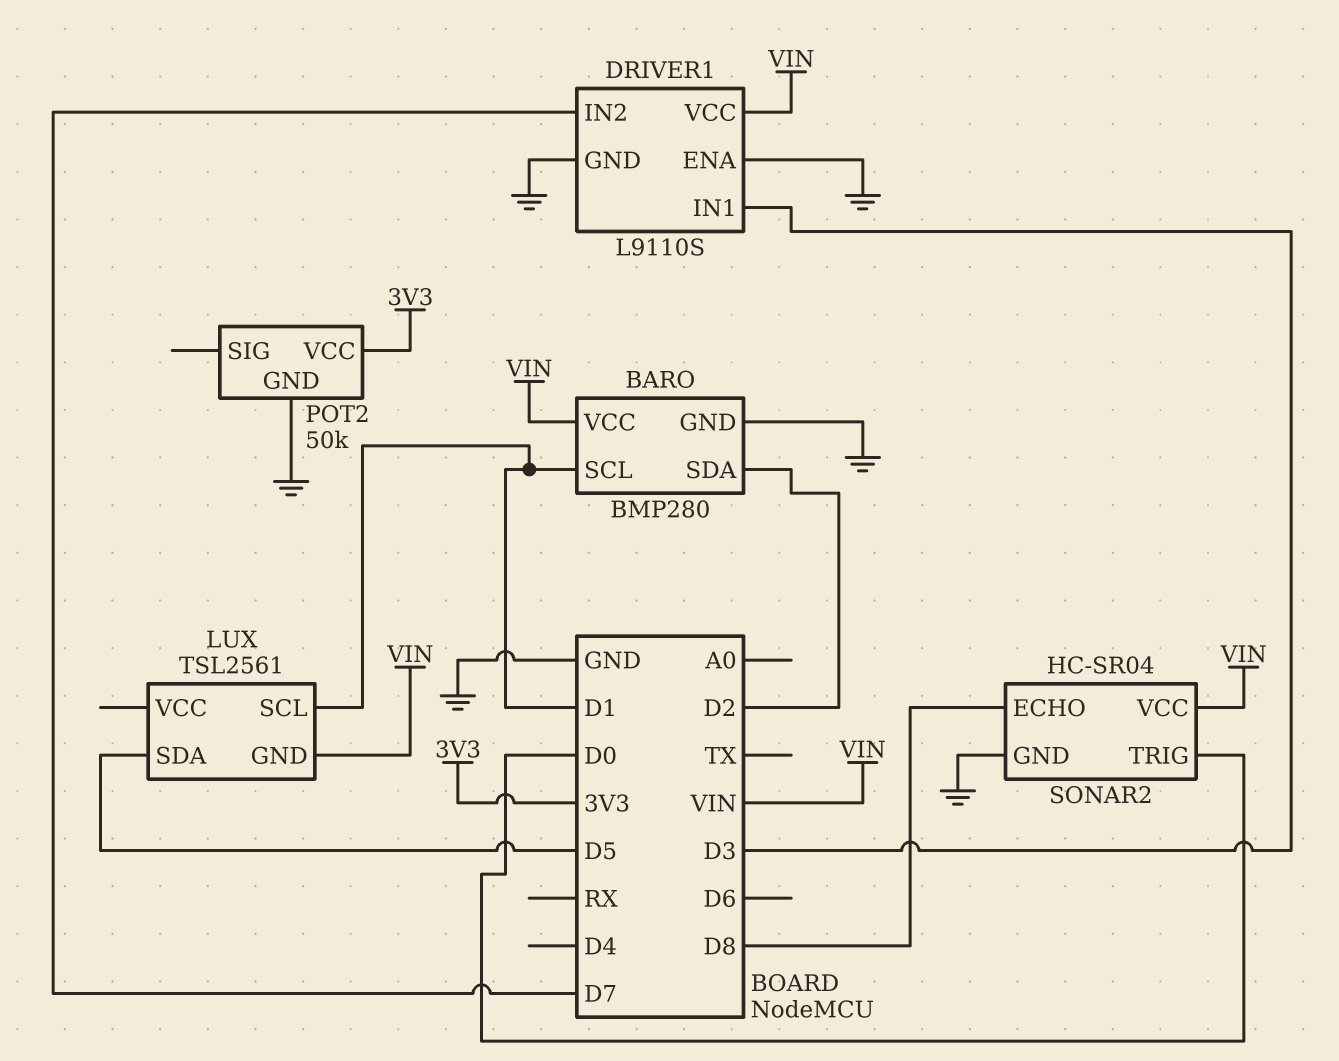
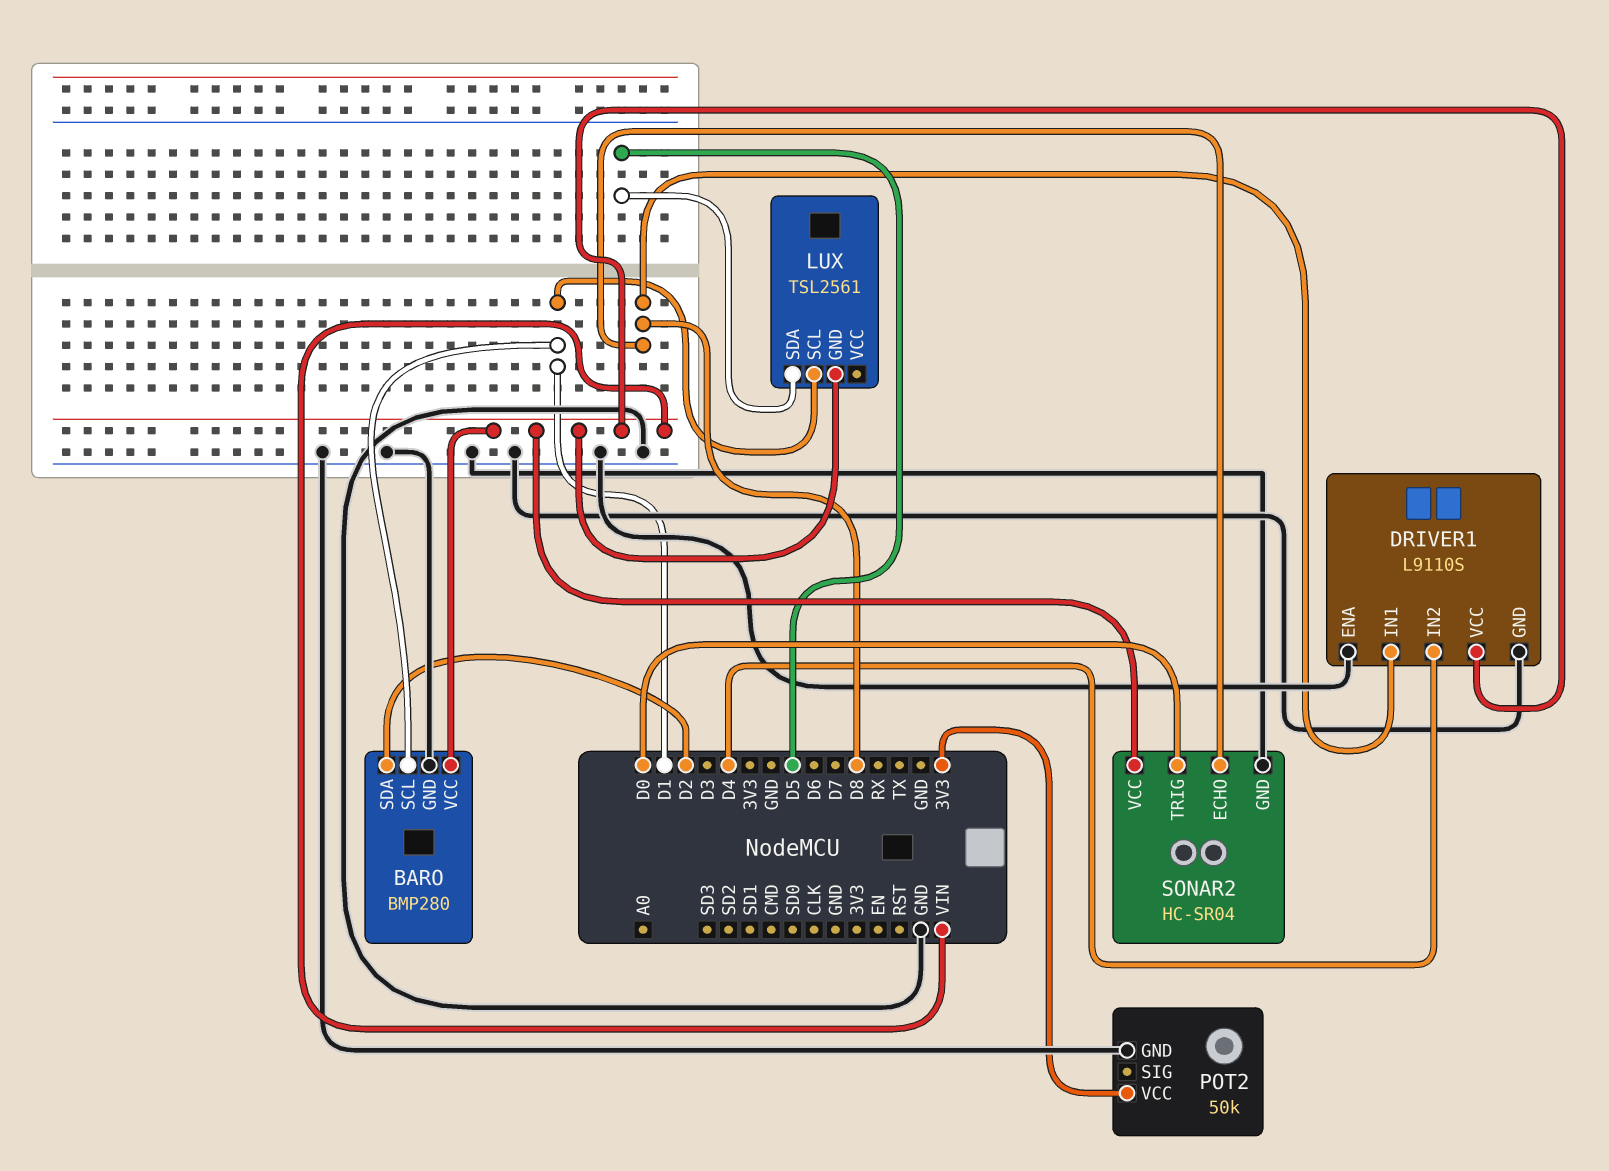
DRIVER1 pin IN1: D3 -> D8
DRIVER1 pin IN2: D7 -> D4

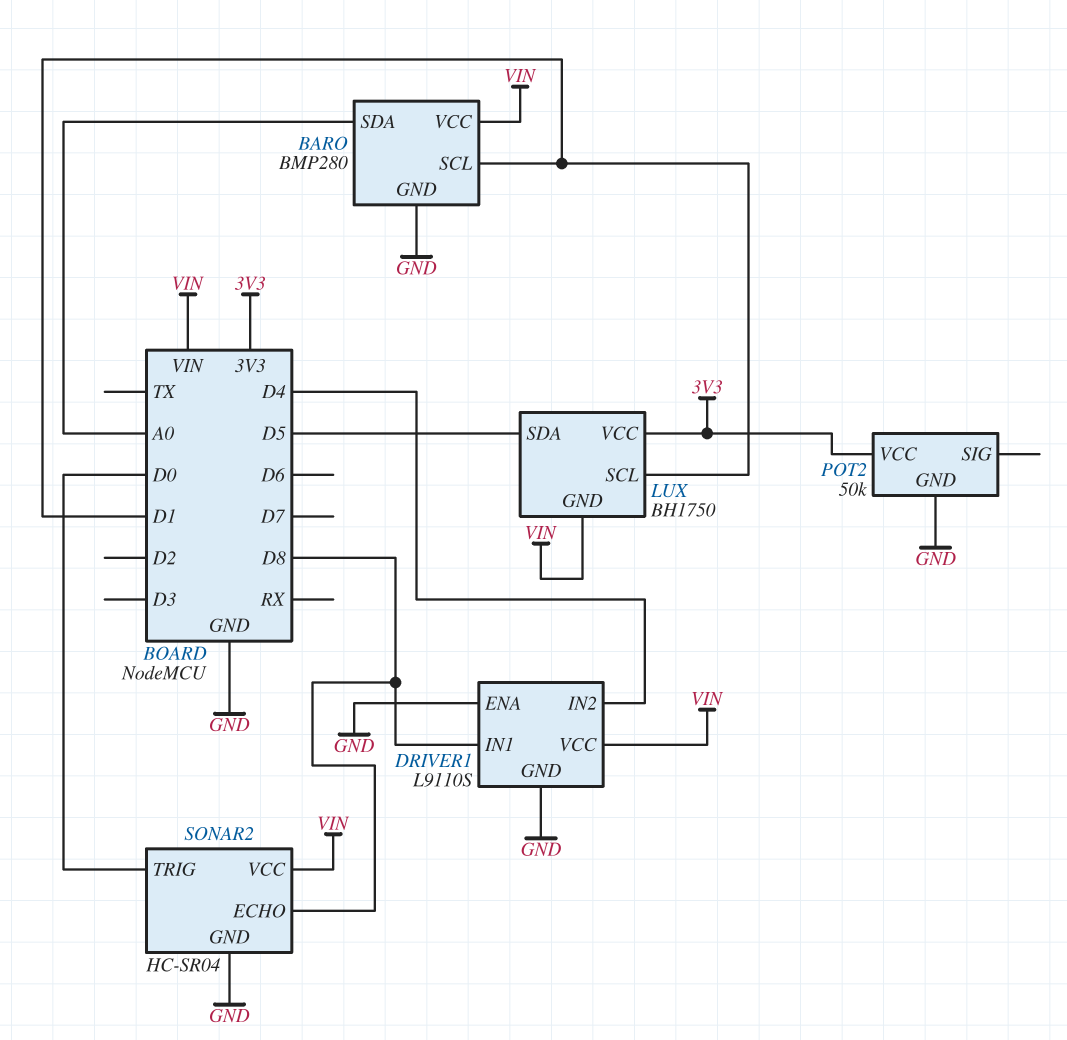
BARO pin SDA: D2 -> A0
LUX: TSL2561 -> BH1750
LUX pin VCC: none -> 3V3

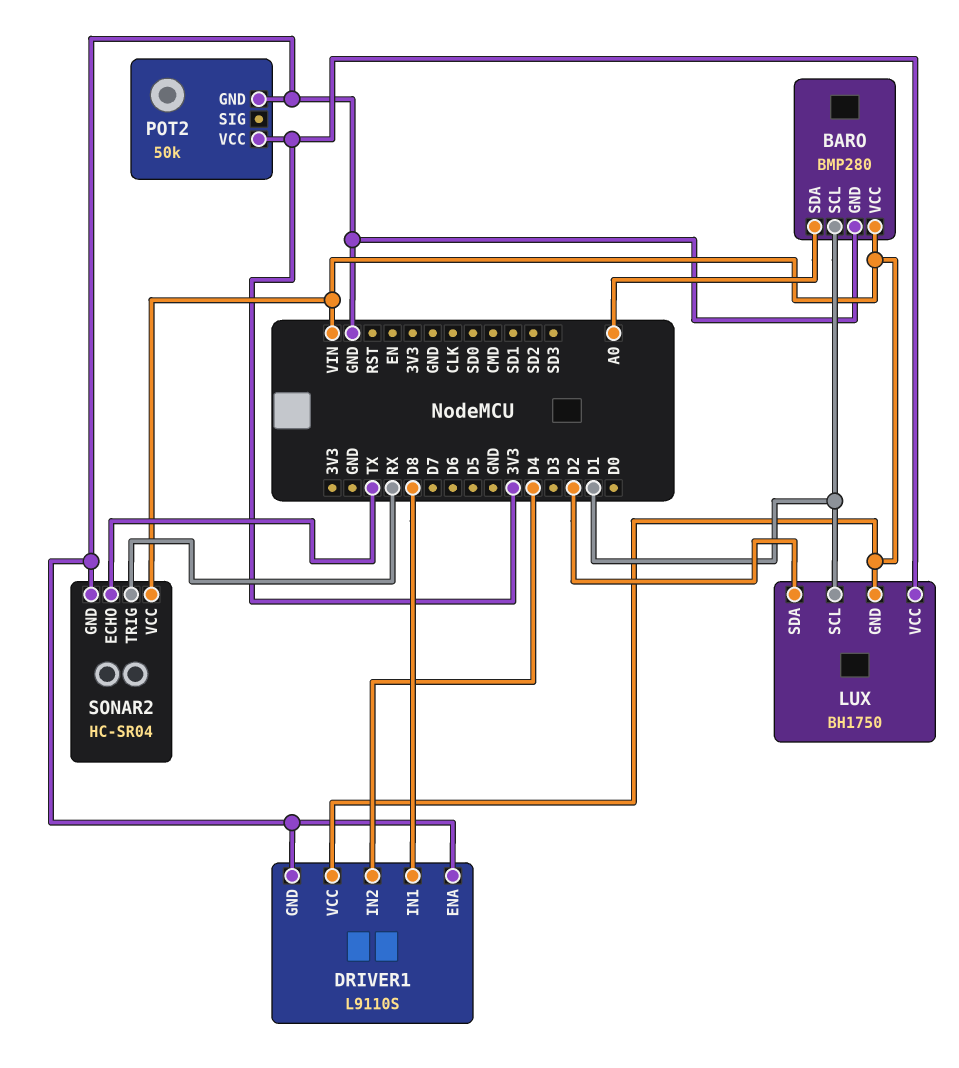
LUX pin SDA: D5 -> D2
SONAR2 pin ECHO: D8 -> TX
SONAR2 pin TRIG: D0 -> RX

